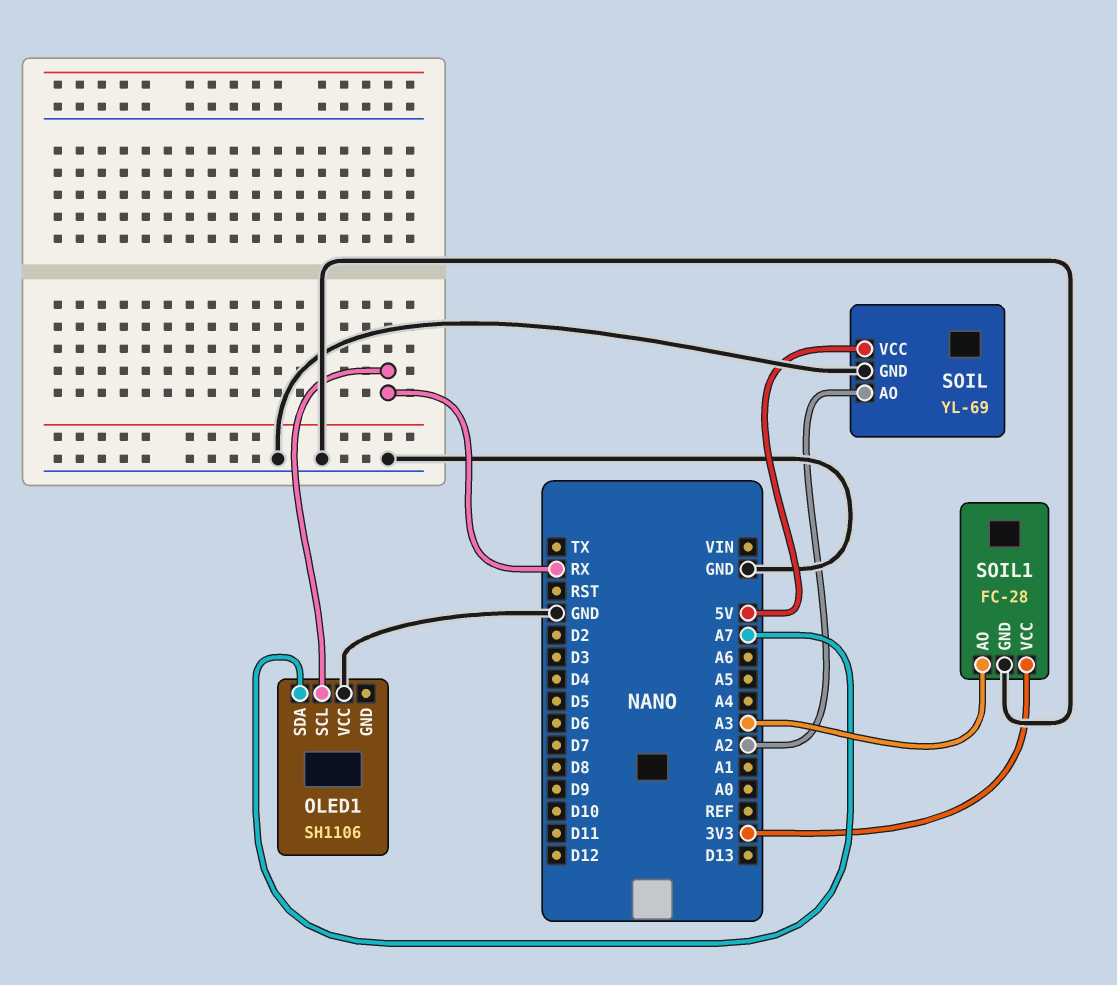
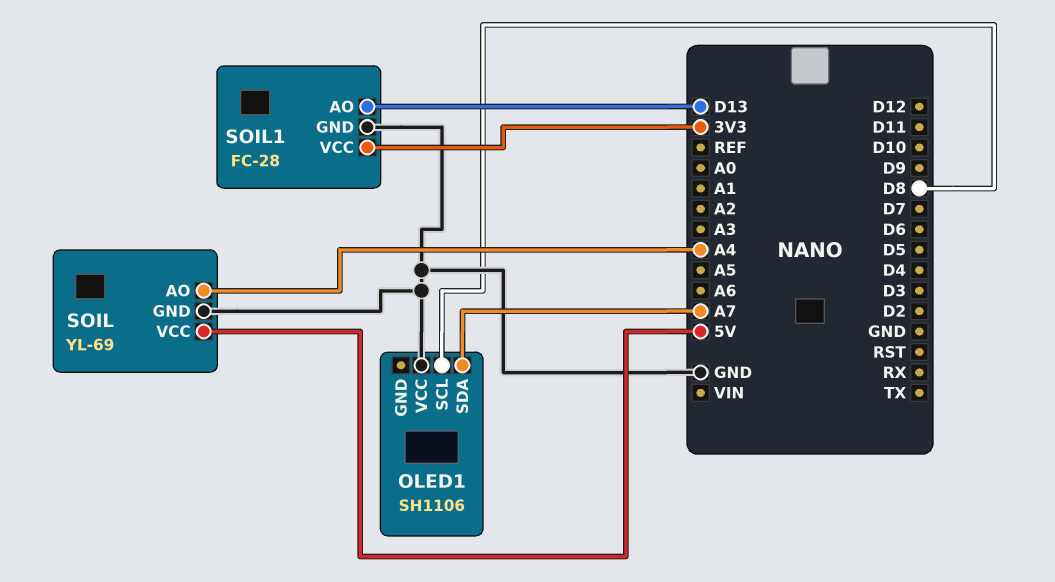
OLED1 pin SCL: RX -> D8
SOIL pin AO: A2 -> A4
SOIL1 pin AO: A3 -> D13

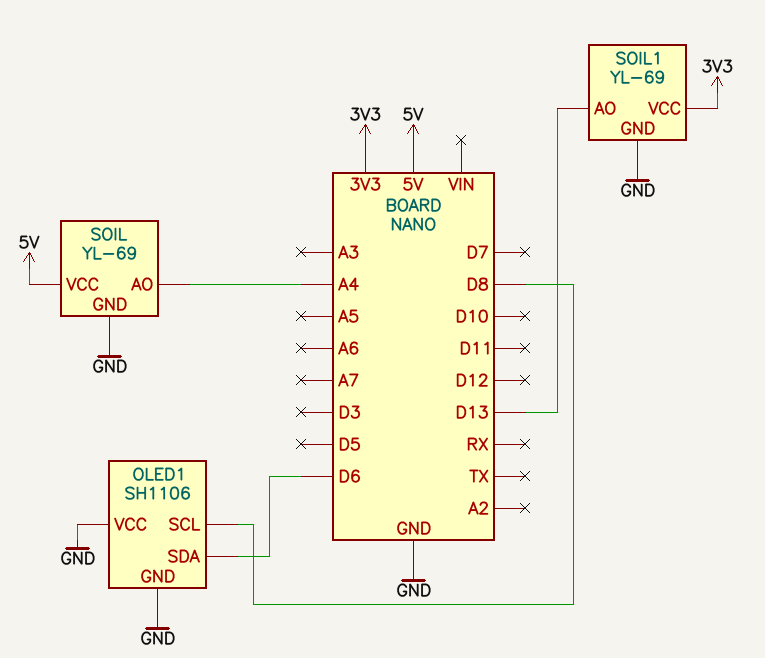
OLED1 pin GND: none -> GND
OLED1 pin SDA: A7 -> D6
SOIL1: FC-28 -> YL-69

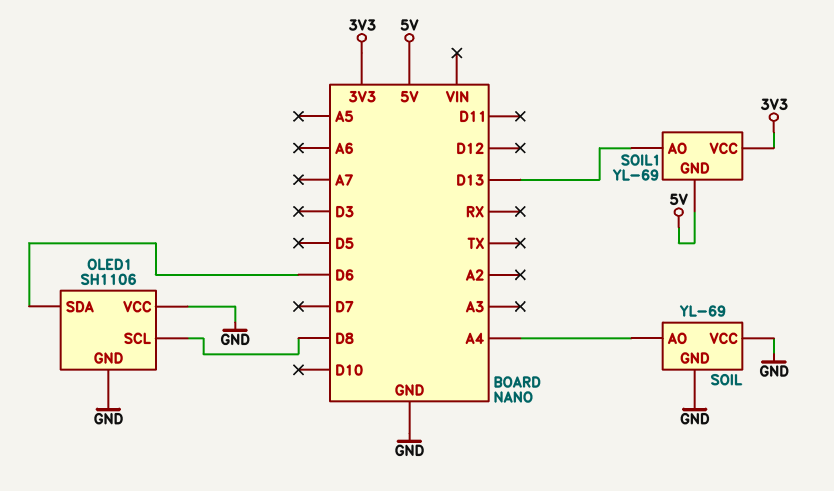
SOIL pin VCC: 5V -> GND
SOIL1 pin GND: GND -> 5V

